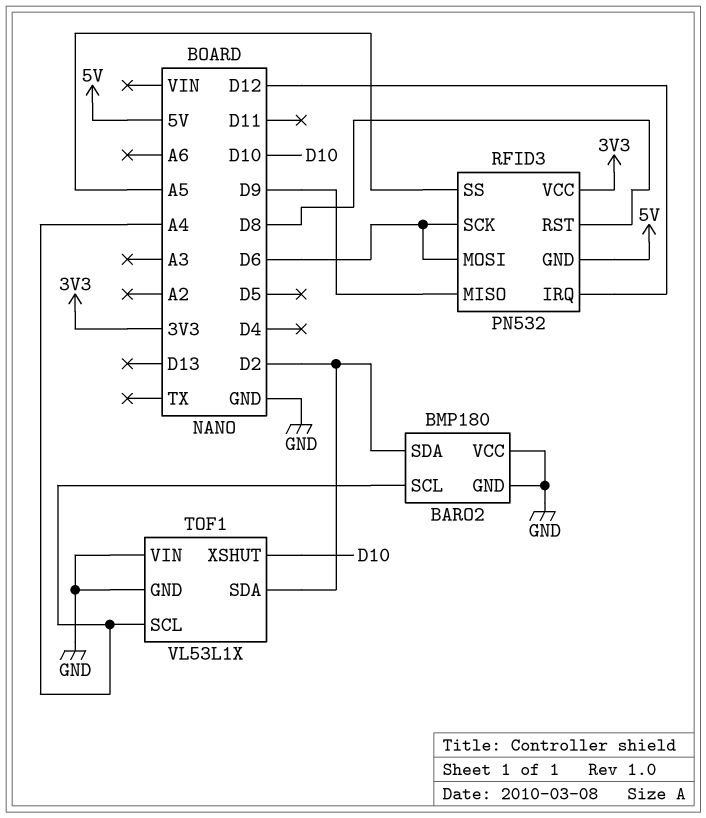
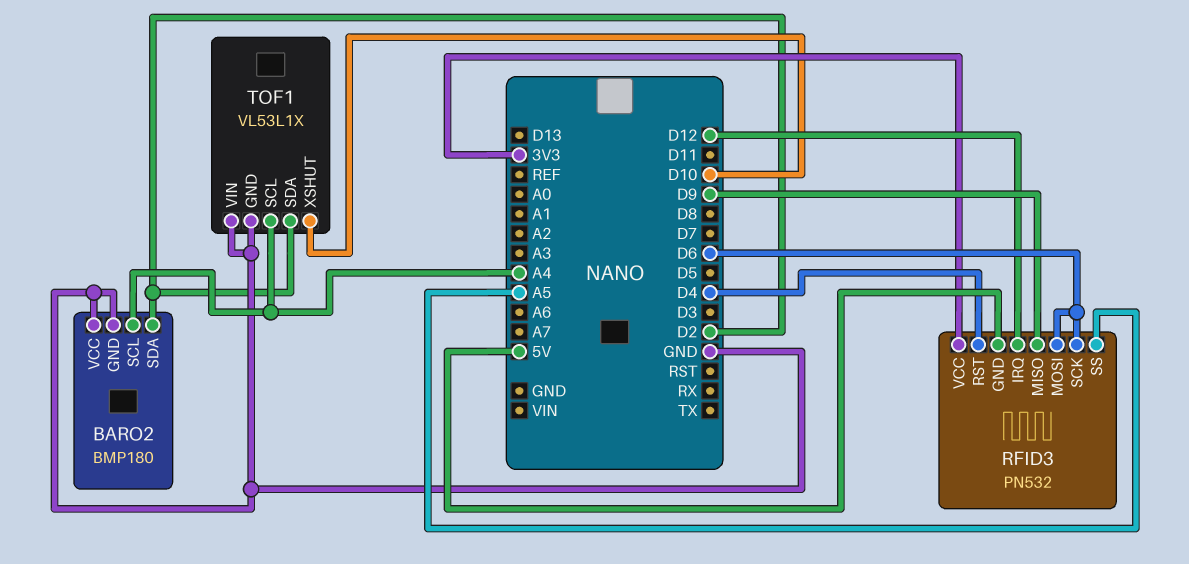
RFID3 pin RST: D8 -> D4

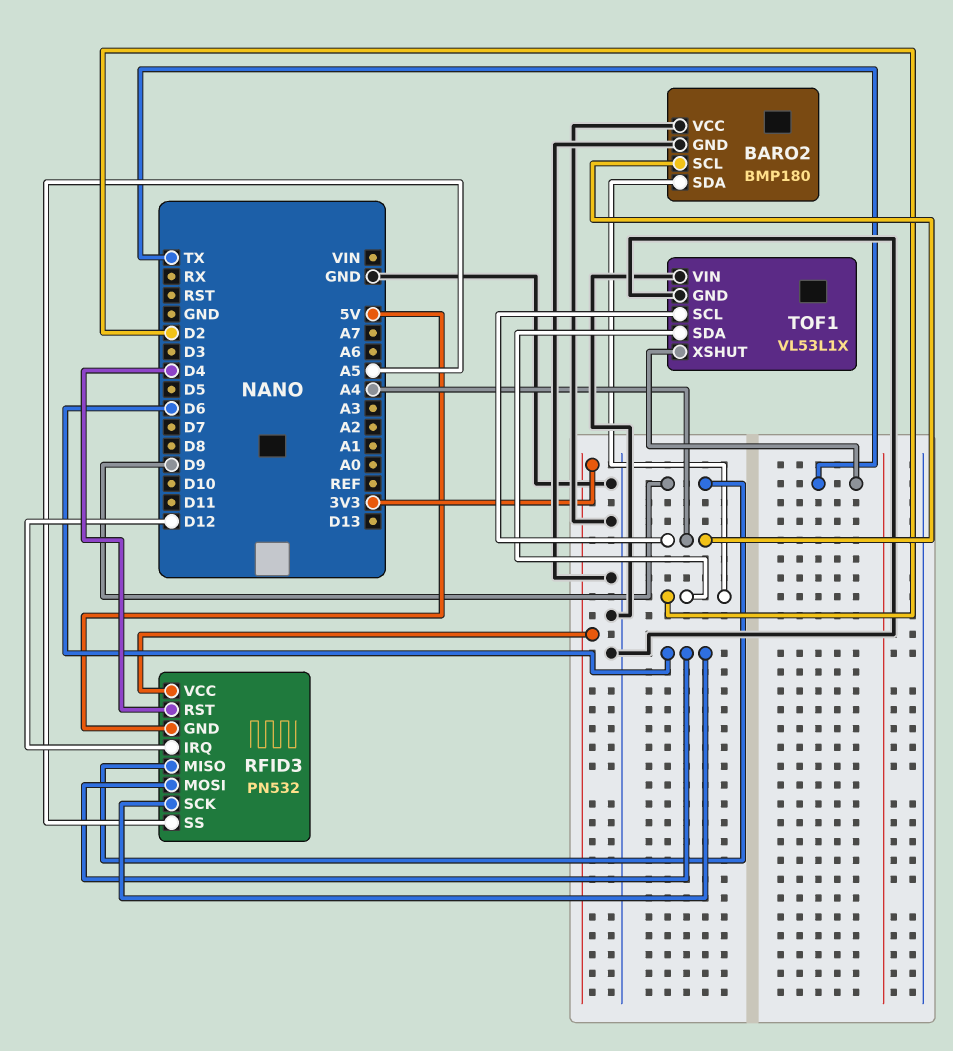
TOF1 pin XSHUT: D10 -> TX

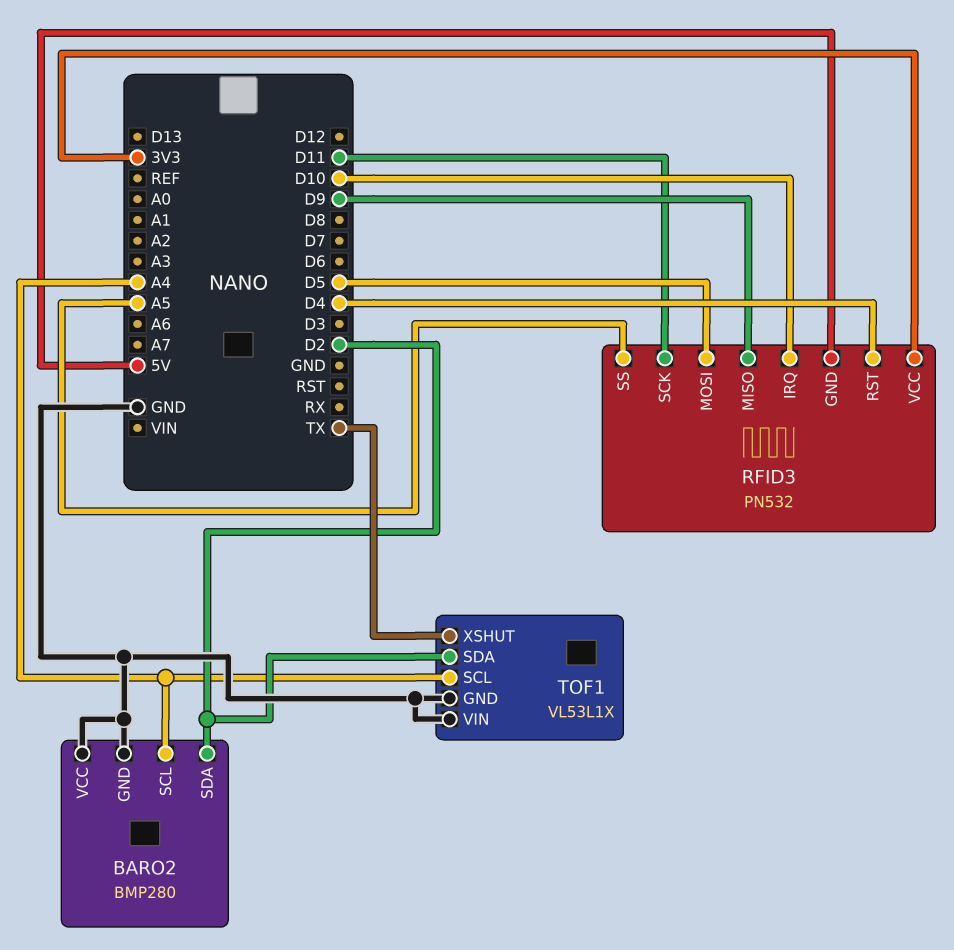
BARO2: BMP180 -> BMP280
RFID3 pin IRQ: D12 -> D10
RFID3 pin MOSI: D6 -> D5
RFID3 pin SCK: D6 -> D11

